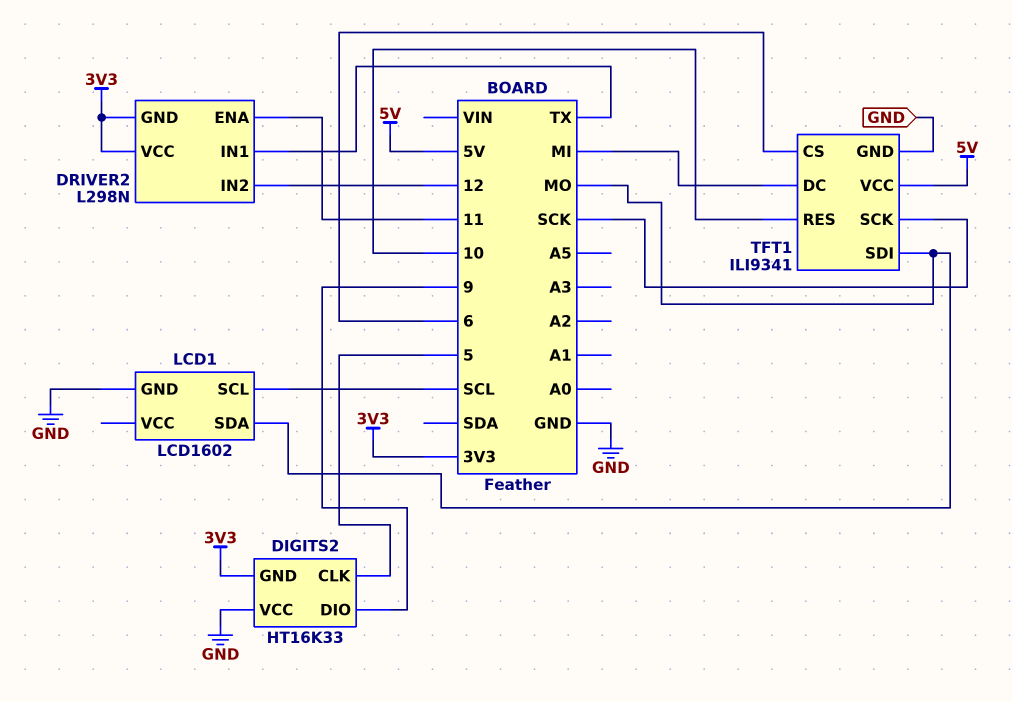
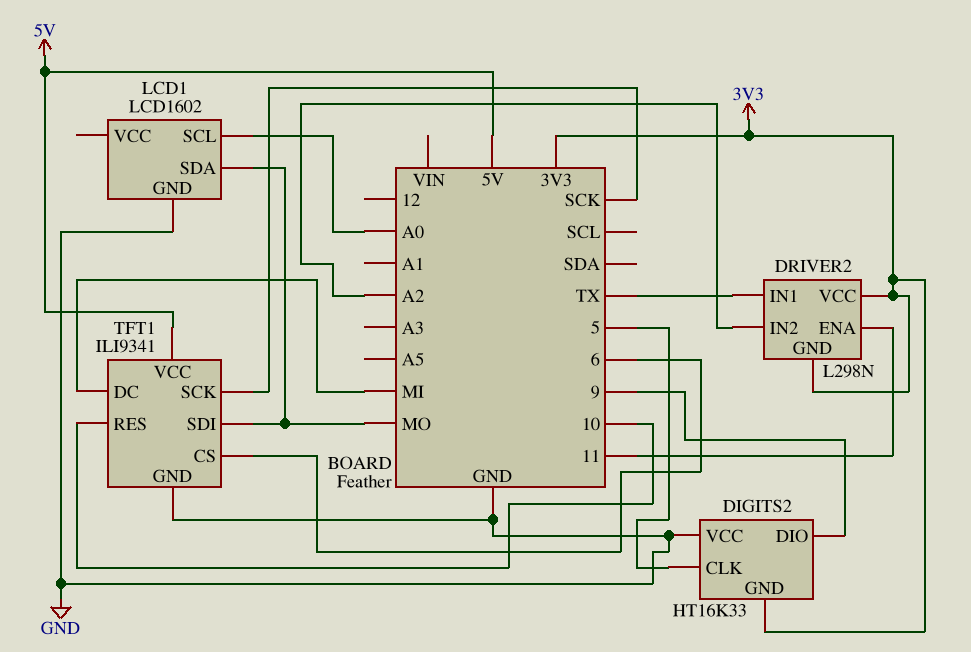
DRIVER2 pin IN2: 12 -> A2
LCD1 pin SCL: SCL -> A0

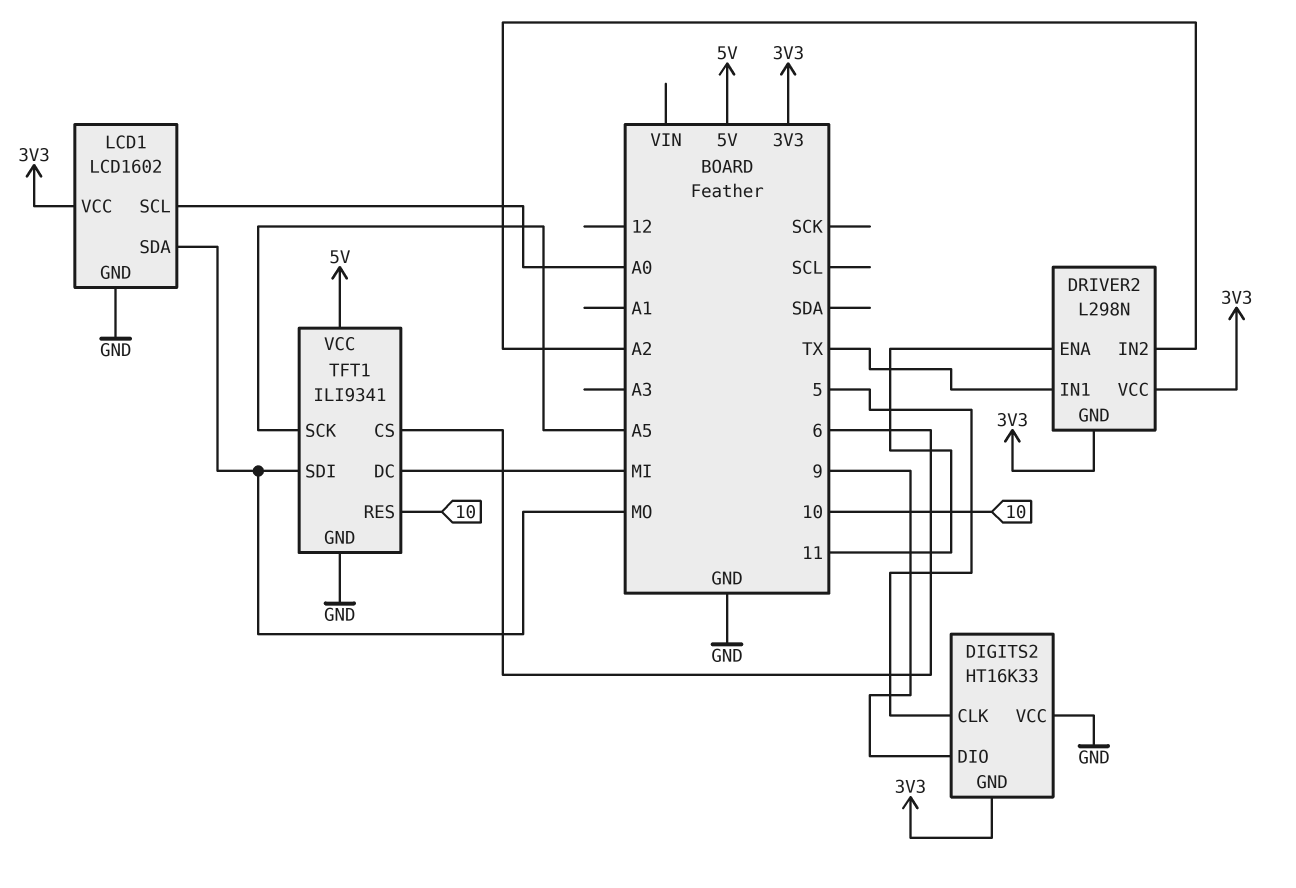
LCD1 pin VCC: none -> 3V3
TFT1 pin SCK: SCK -> A5

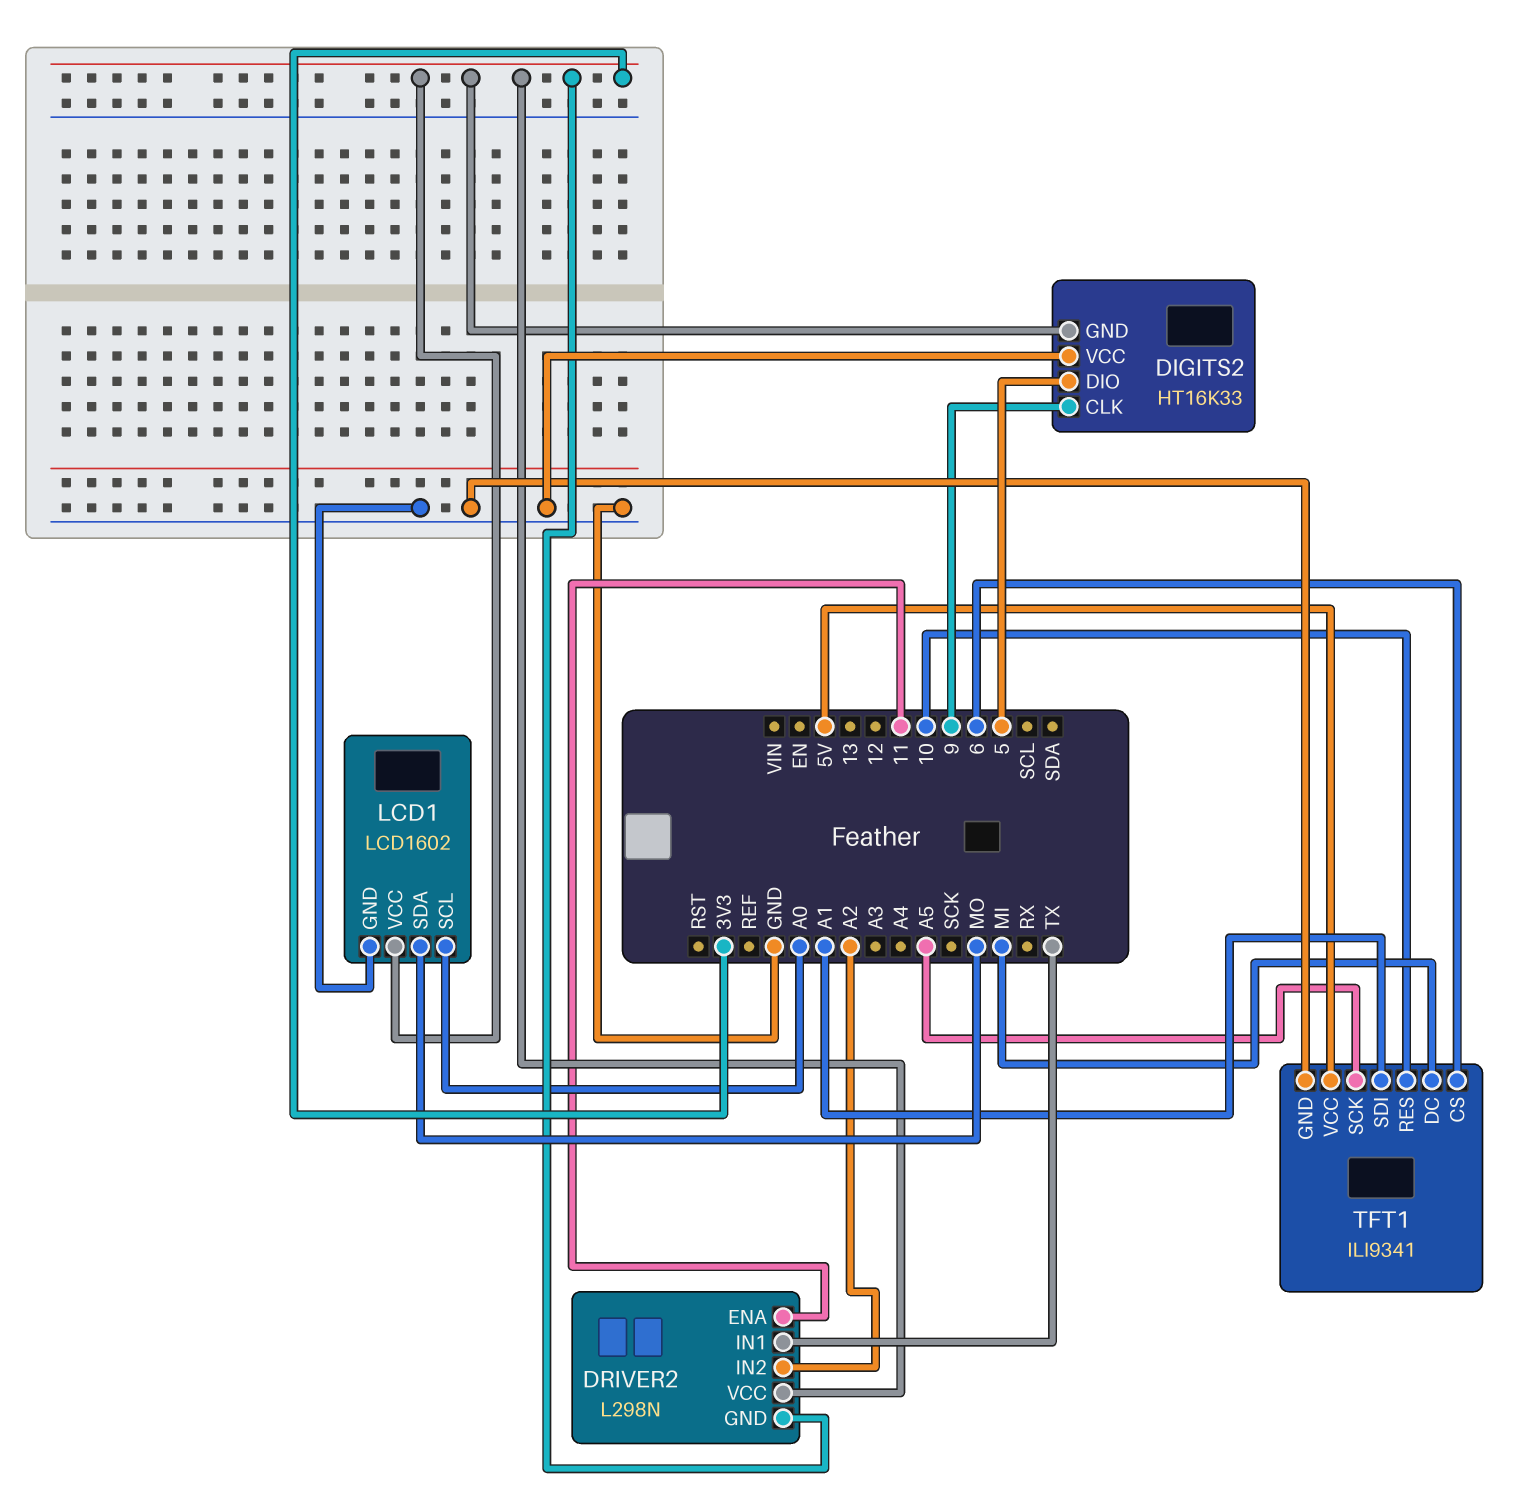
DIGITS2 pin CLK: 5 -> 9
DIGITS2 pin DIO: 9 -> 5
TFT1 pin SDI: MO -> A1

